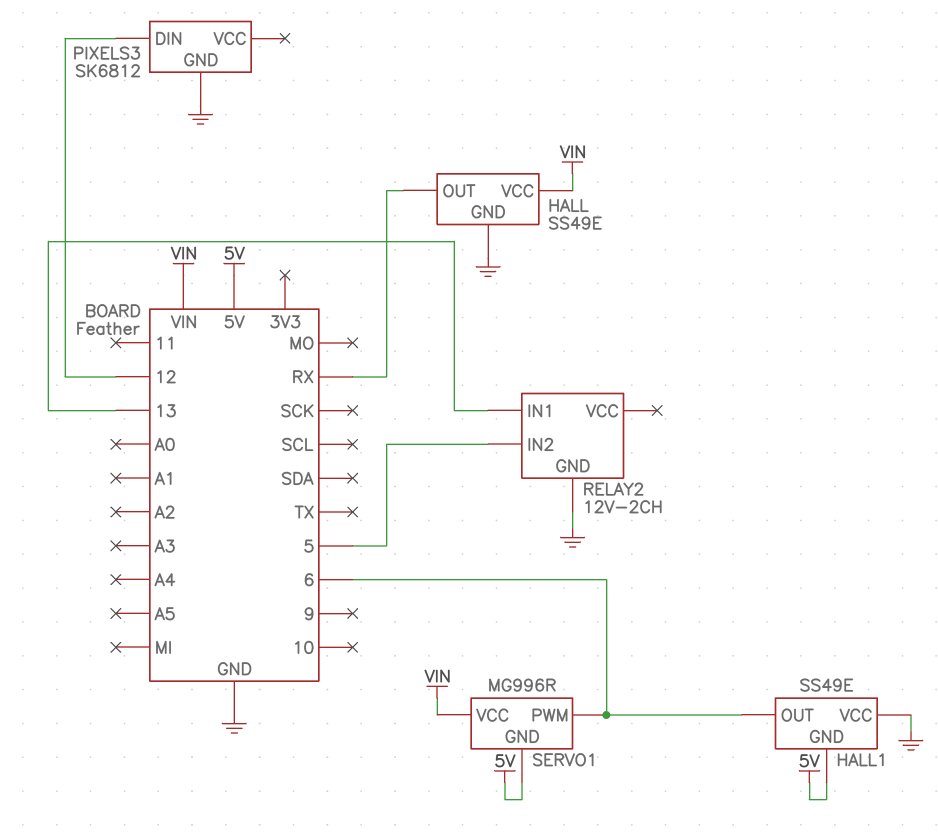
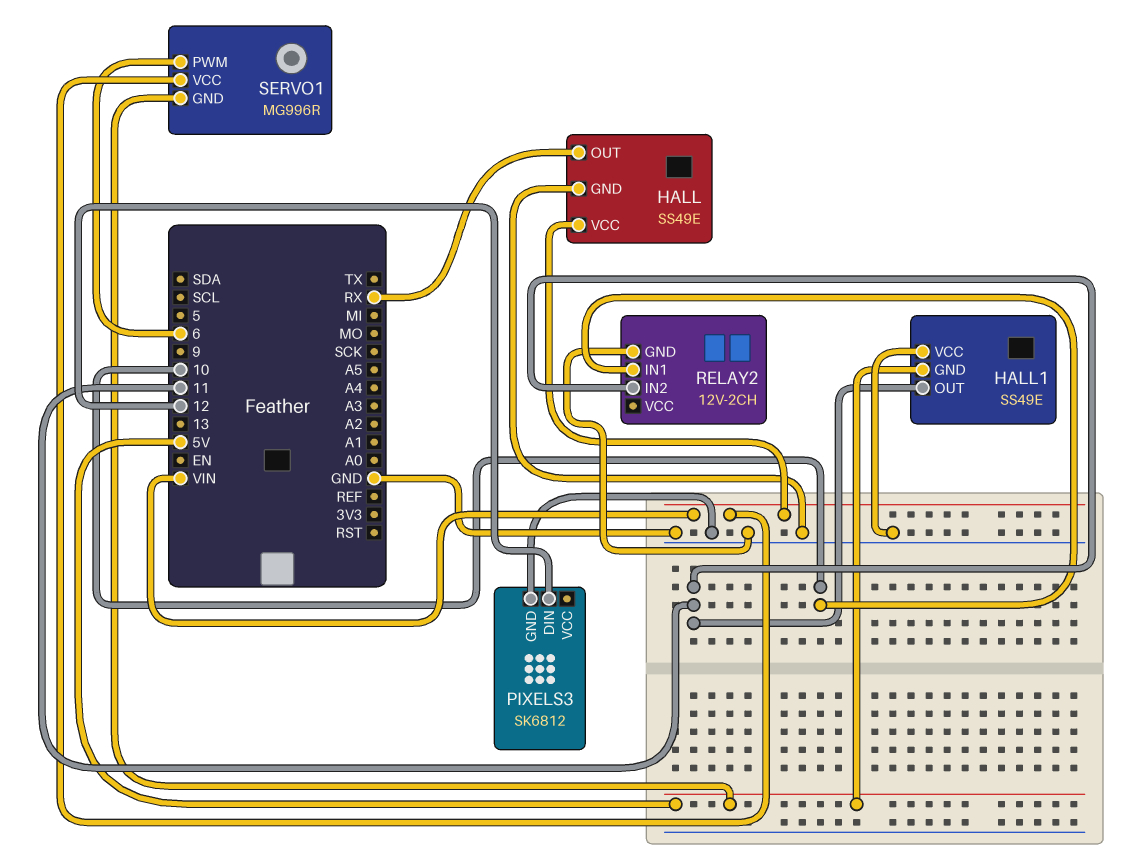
HALL1 pin OUT: 6 -> 11
RELAY2 pin IN1: 13 -> 10
RELAY2 pin IN2: 5 -> 11

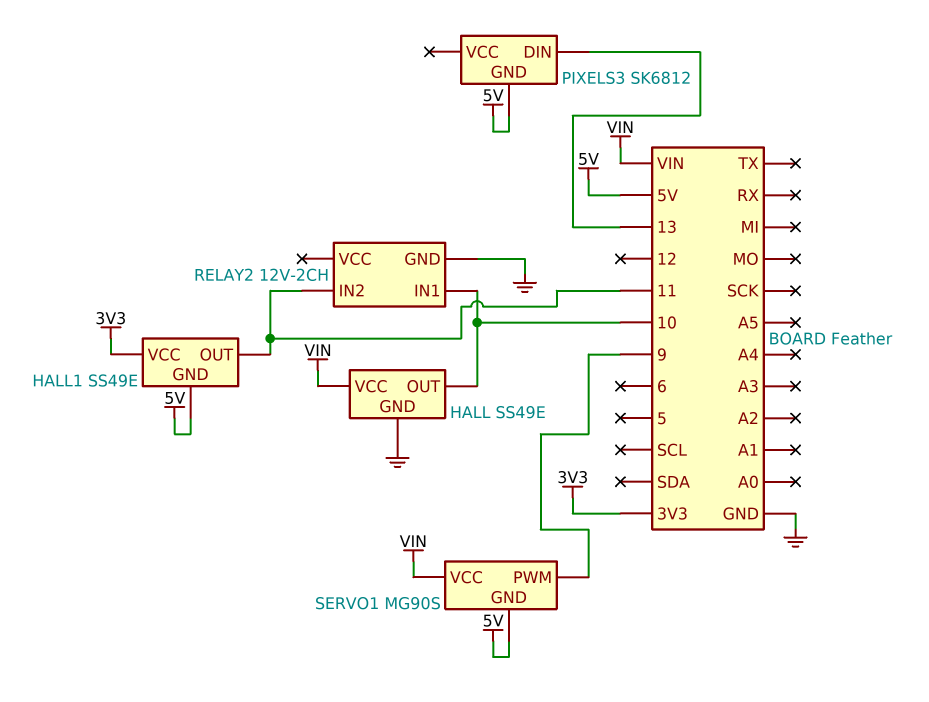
HALL pin OUT: RX -> 10
HALL1 pin VCC: GND -> 3V3
PIXELS3 pin DIN: 12 -> 13
PIXELS3 pin GND: GND -> 5V
SERVO1: MG996R -> MG90S
SERVO1 pin PWM: 6 -> 9

